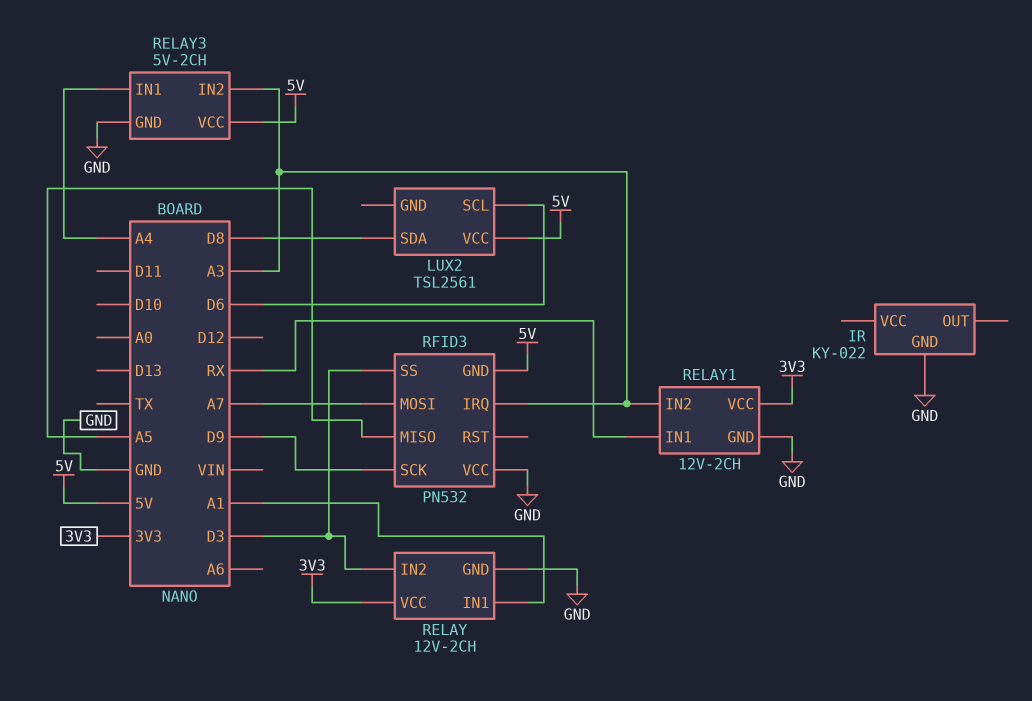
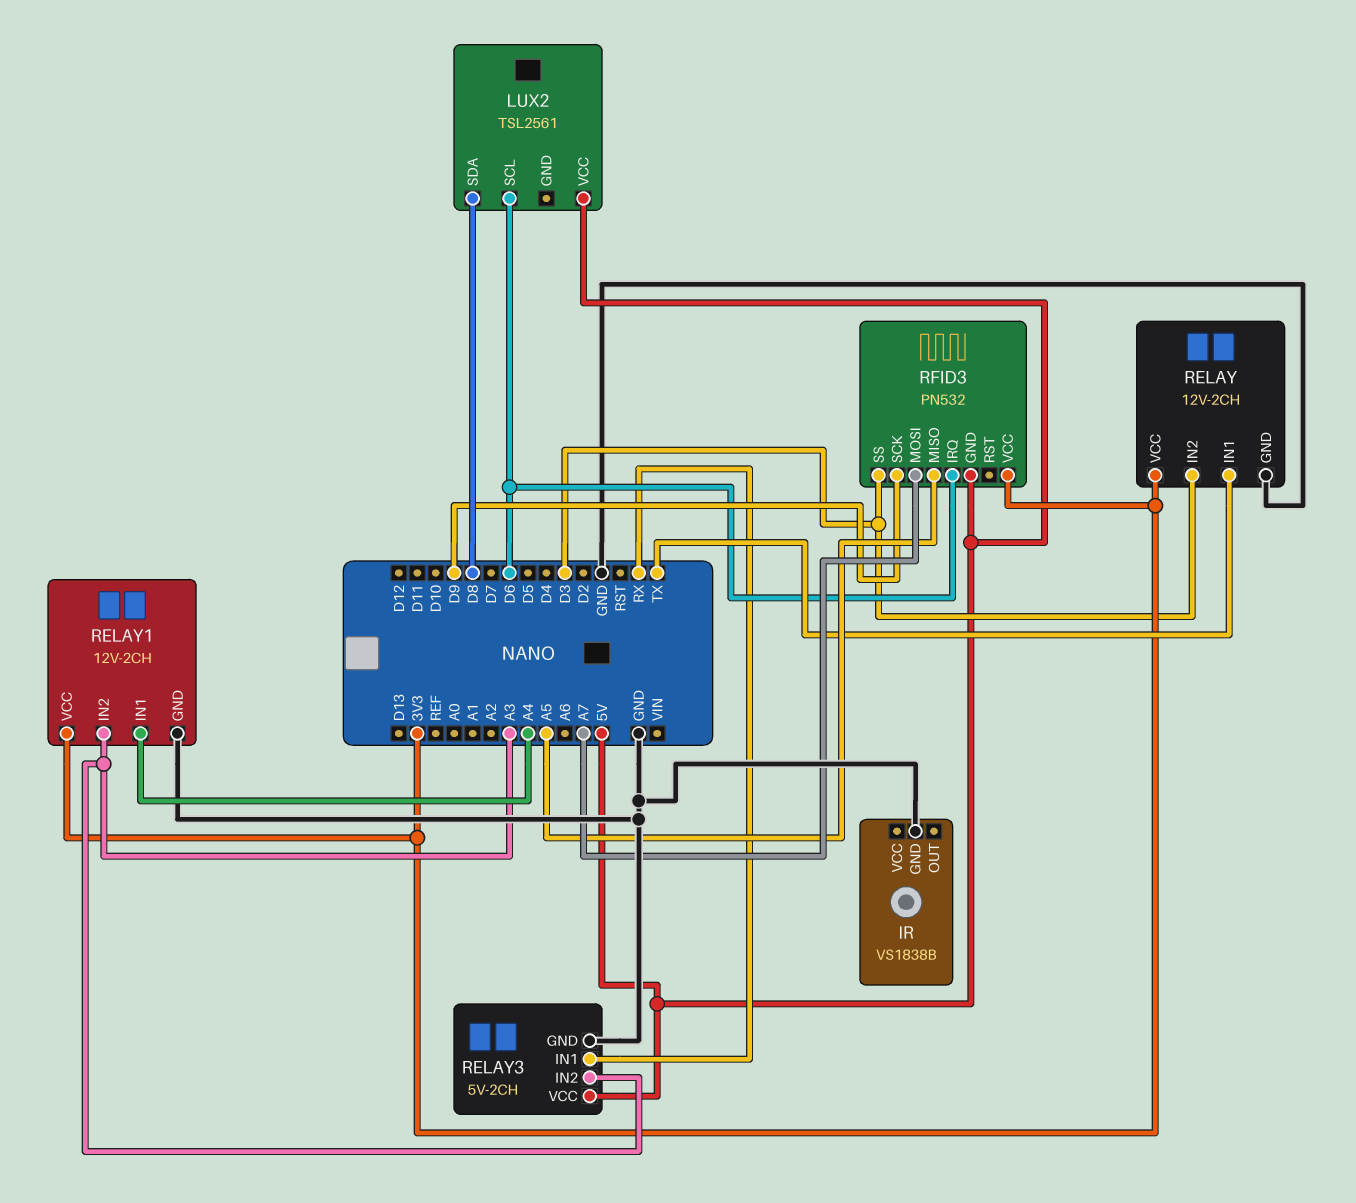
IR: KY-022 -> VS1838B
RELAY pin IN1: A1 -> TX
RELAY1 pin IN1: RX -> A4
RELAY3 pin IN1: A4 -> RX
RFID3 pin IRQ: A3 -> D6
RFID3 pin VCC: GND -> 3V3

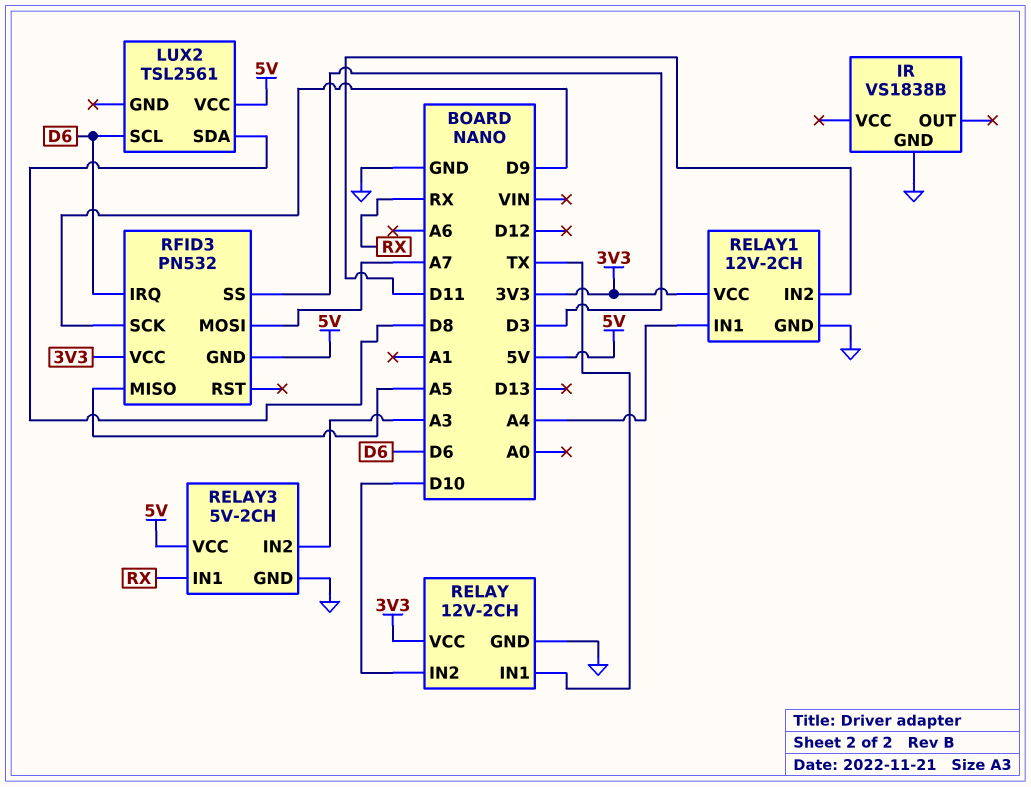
RELAY pin IN2: D3 -> D10
RELAY1 pin IN2: A3 -> D11

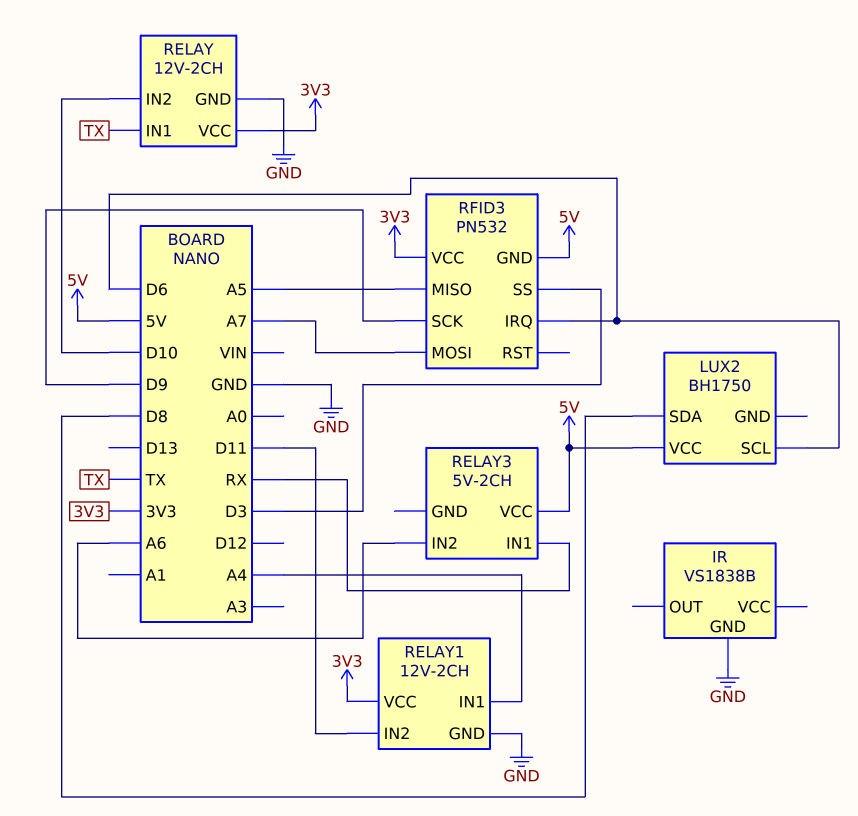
LUX2: TSL2561 -> BH1750
RELAY3 pin GND: GND -> none
RELAY3 pin IN2: A3 -> A6

